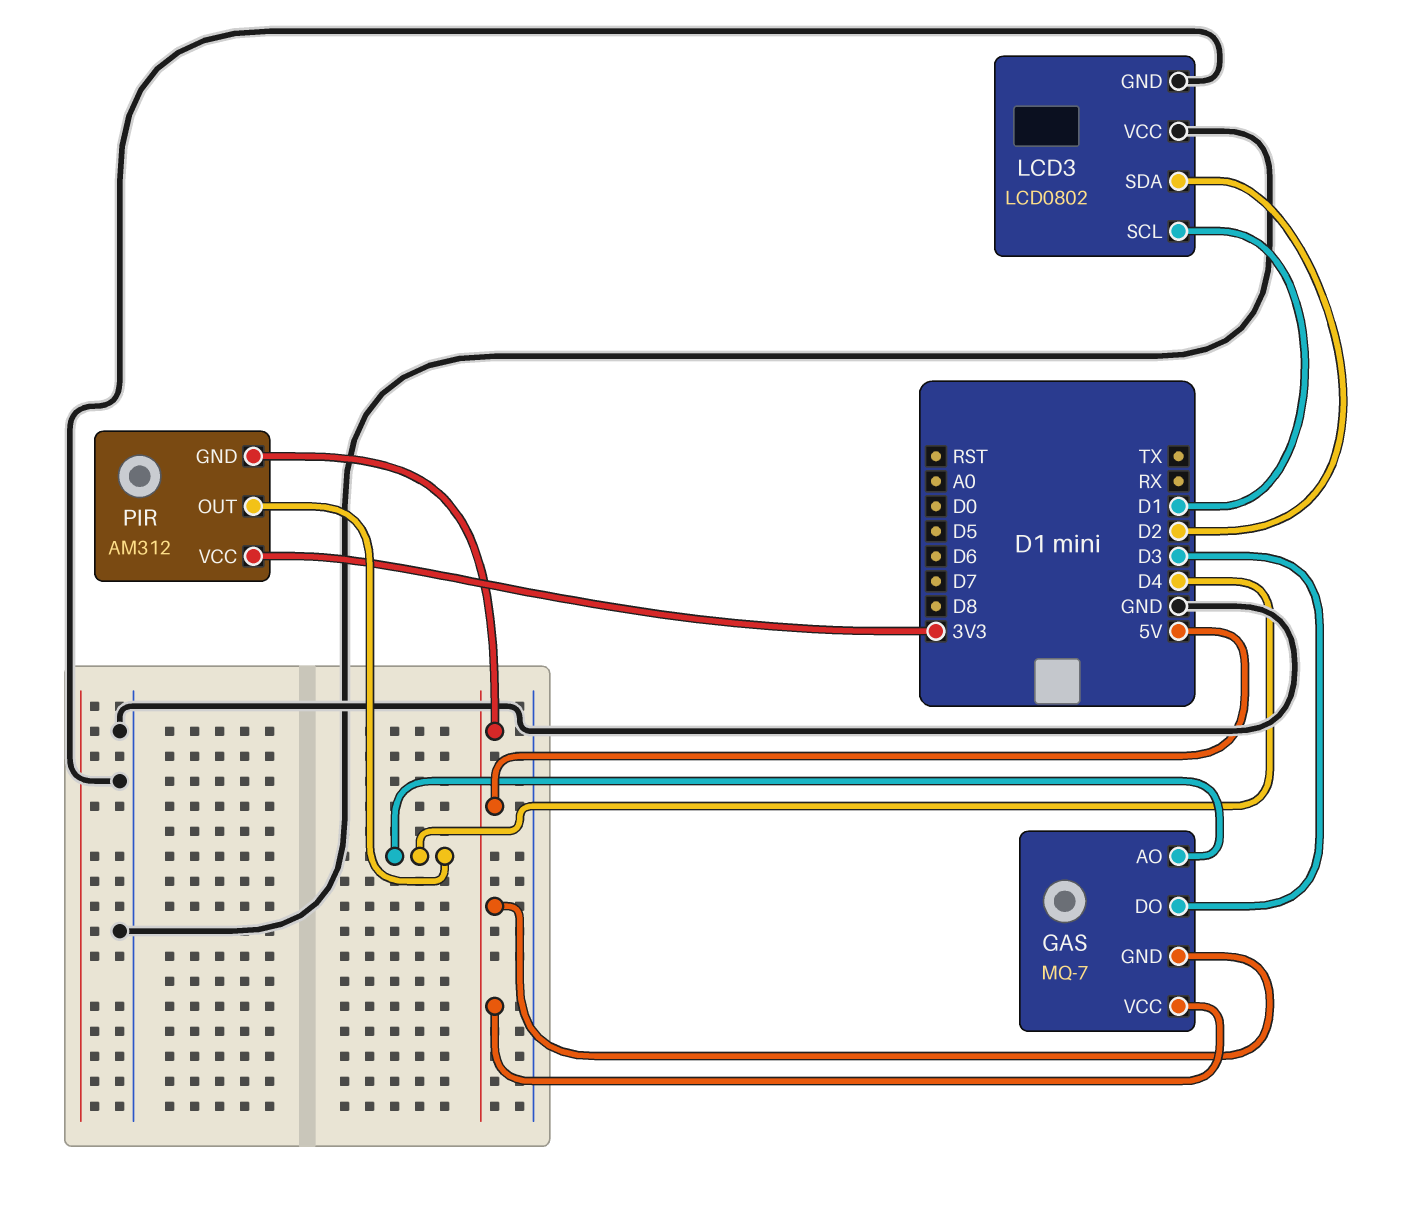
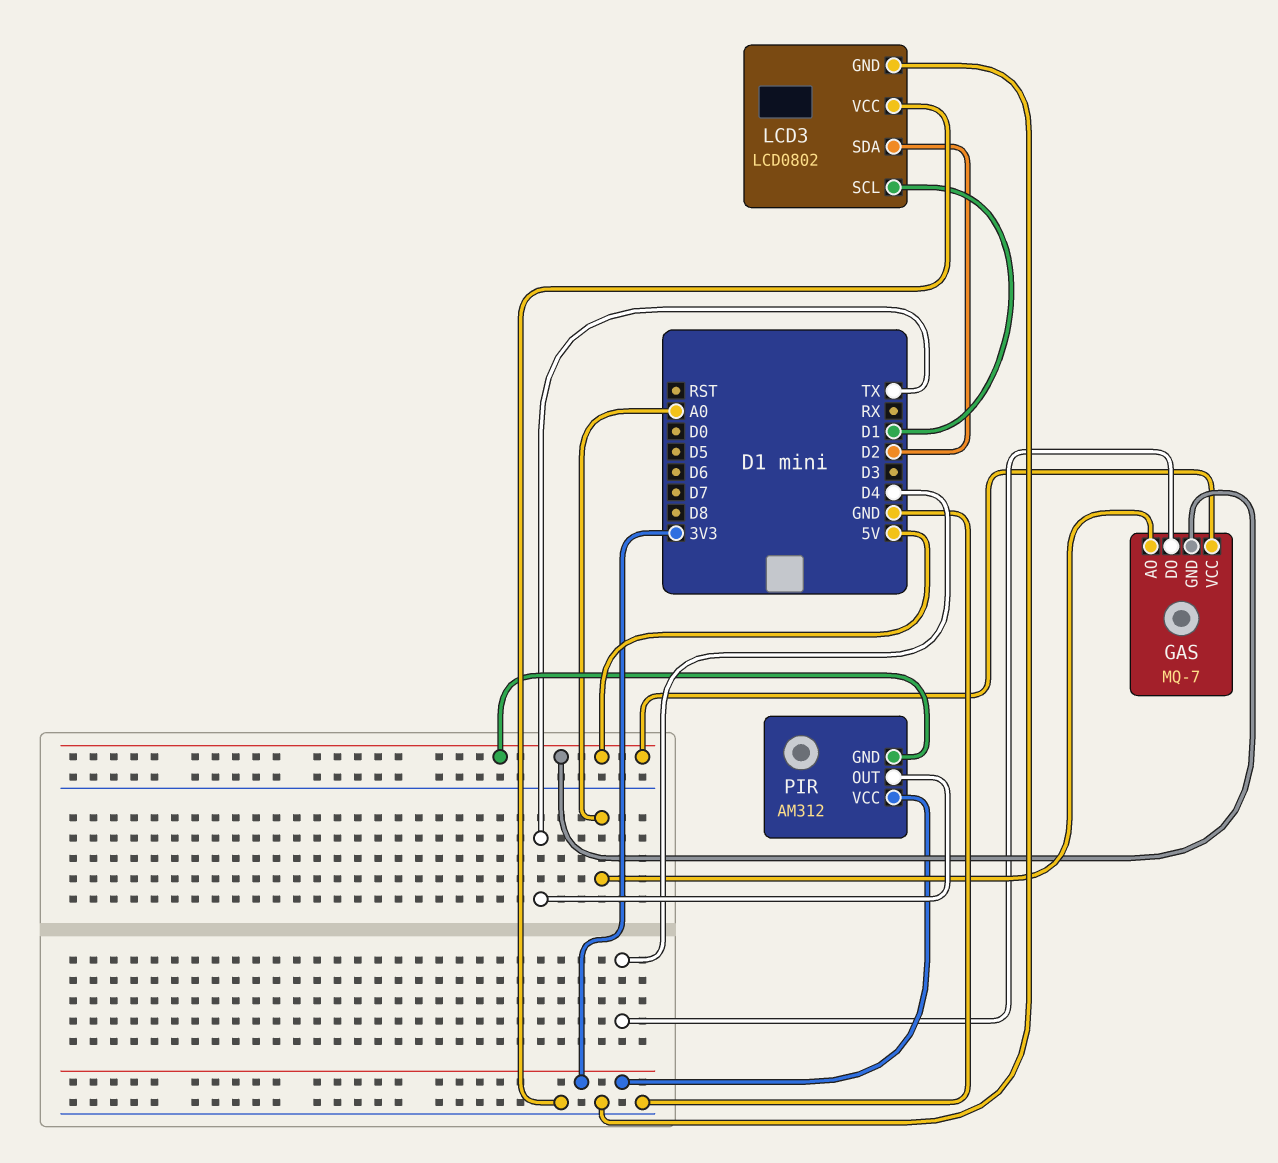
GAS pin AO: D4 -> A0
GAS pin DO: D3 -> D4
PIR pin OUT: D4 -> TX

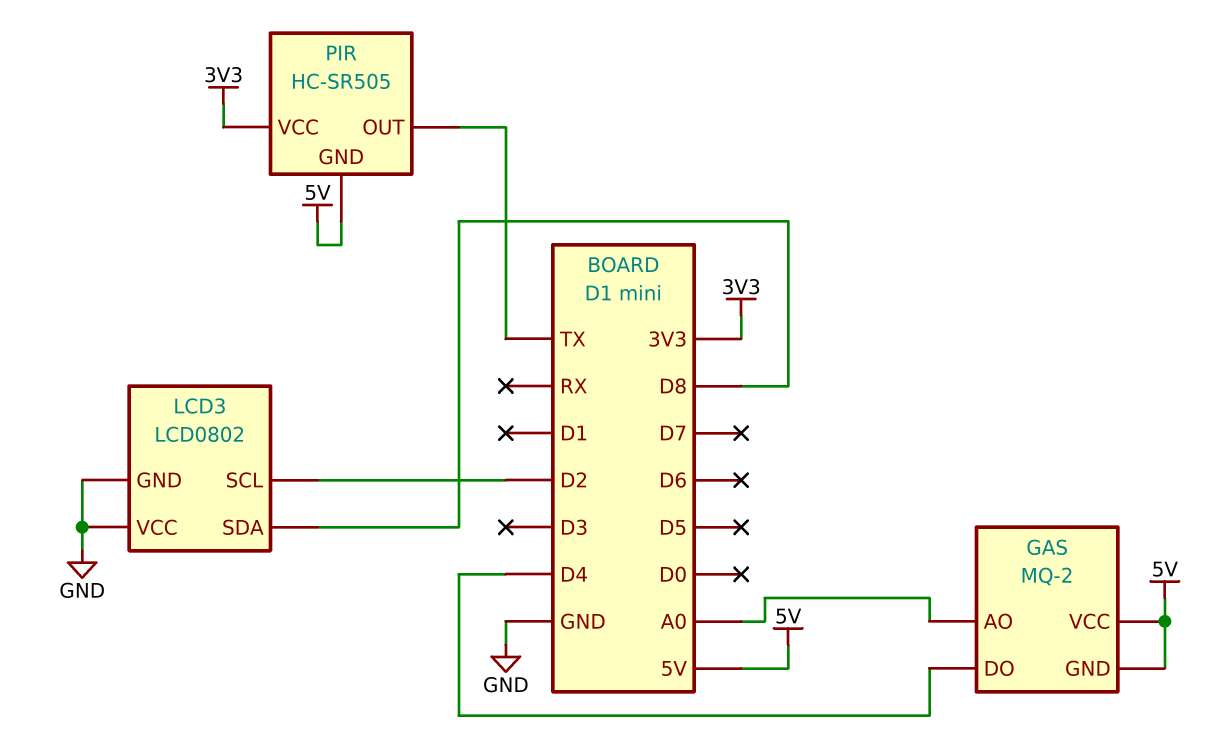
GAS: MQ-7 -> MQ-2
LCD3 pin SCL: D1 -> D2
LCD3 pin SDA: D2 -> D8
PIR: AM312 -> HC-SR505

